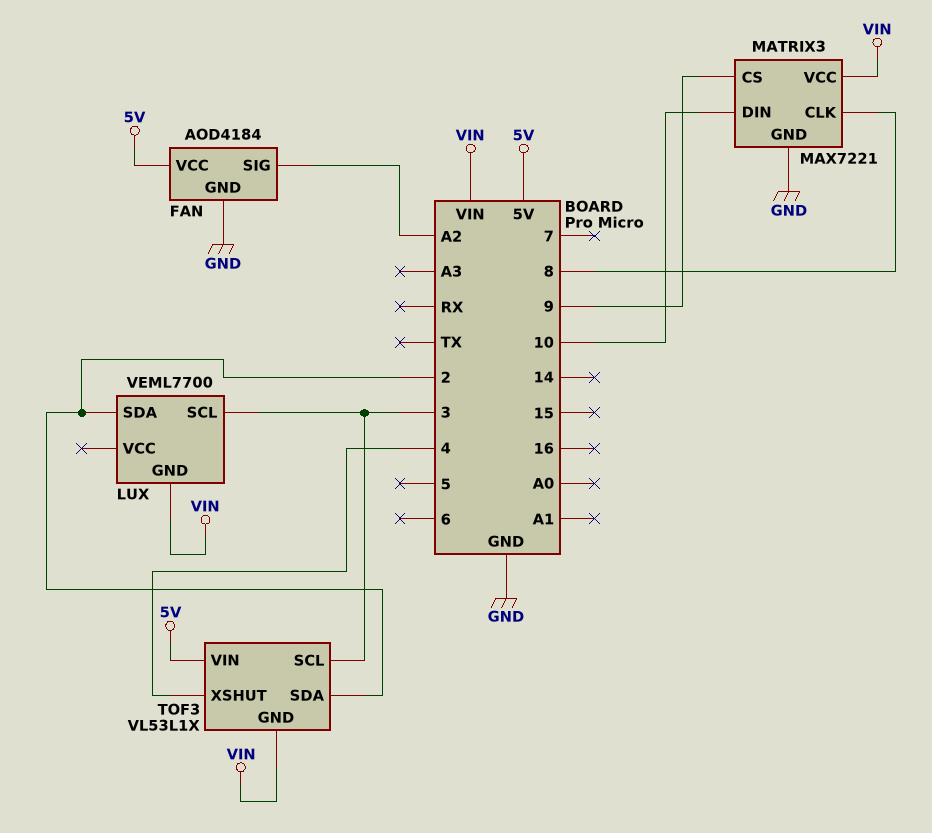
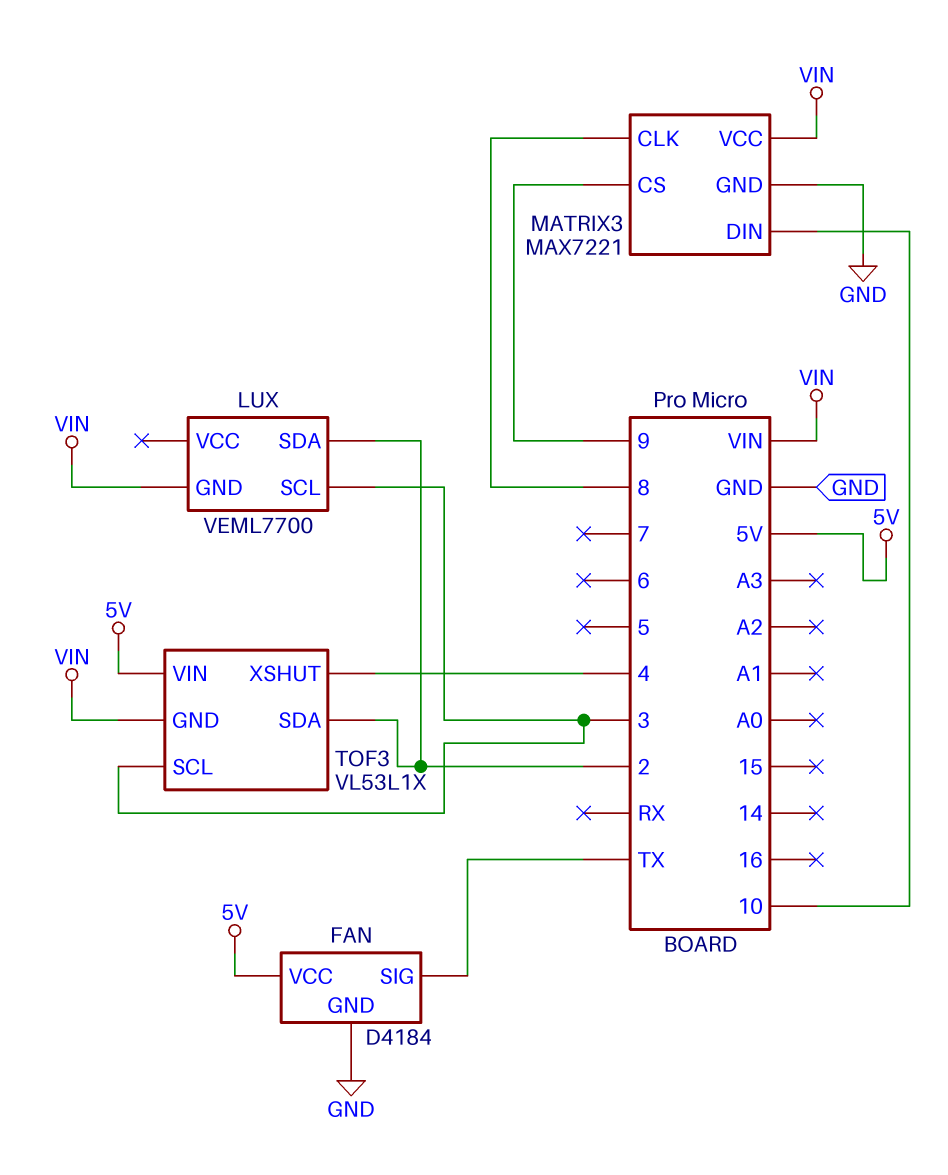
FAN: AOD4184 -> D4184
FAN pin SIG: A2 -> TX

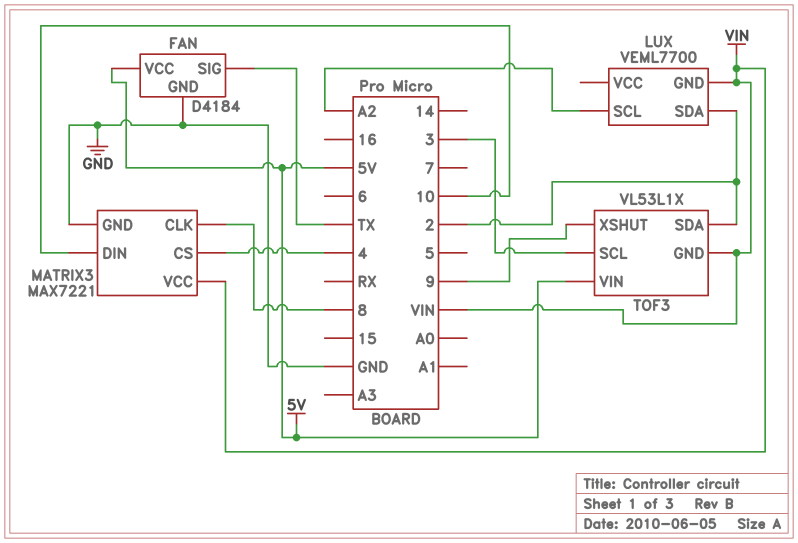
LUX pin SCL: 3 -> A2
MATRIX3 pin CS: 9 -> 4
TOF3 pin XSHUT: 4 -> 9

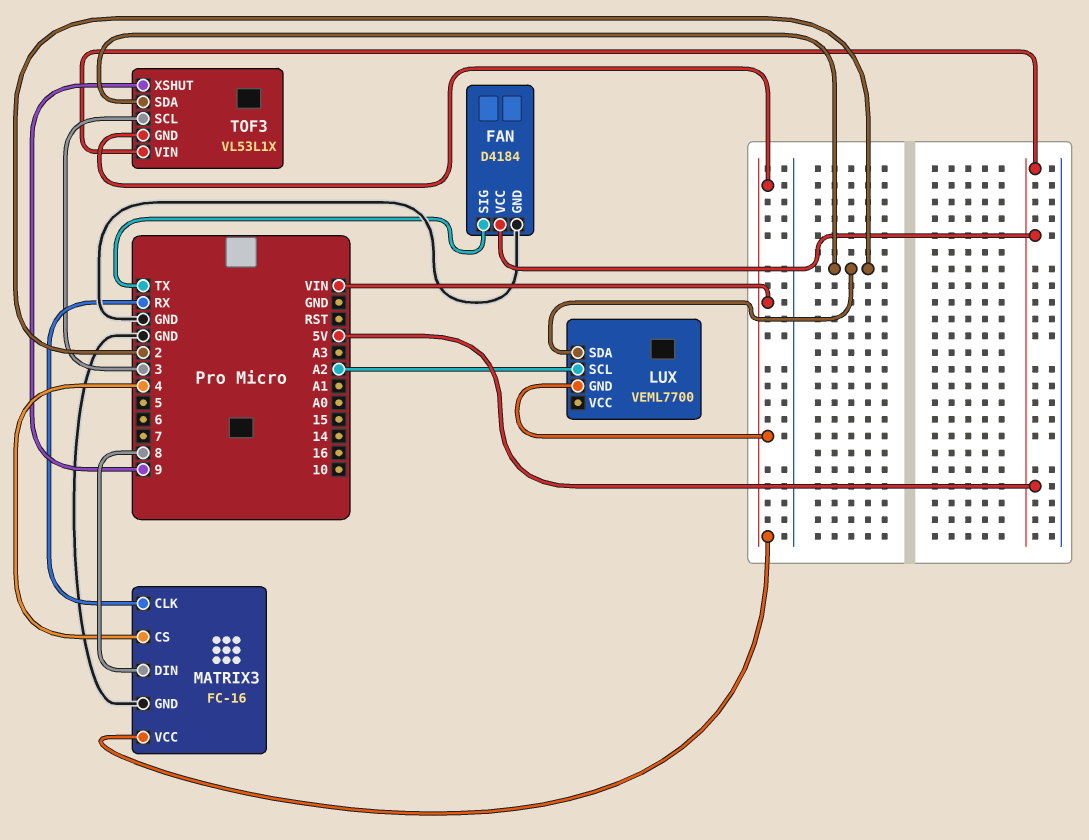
MATRIX3: MAX7221 -> FC-16
MATRIX3 pin CLK: 8 -> RX
MATRIX3 pin DIN: 10 -> 8

